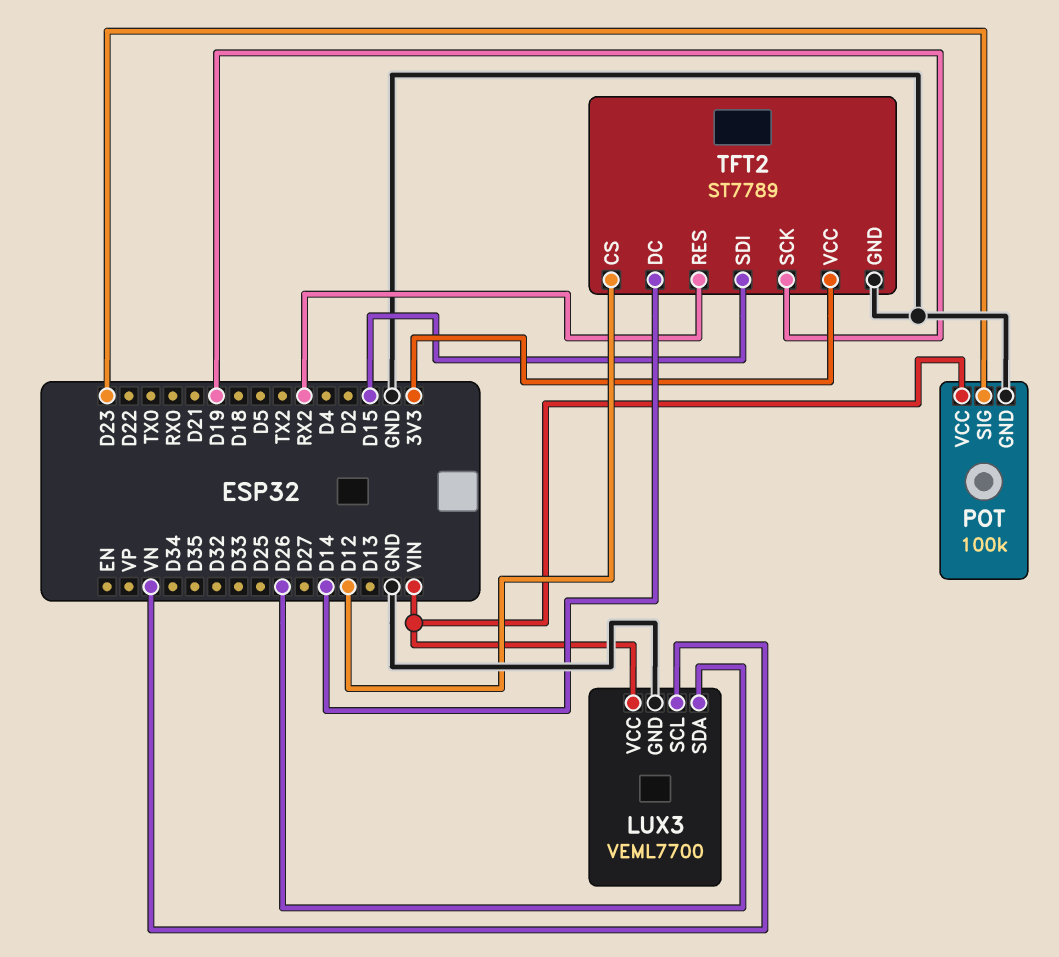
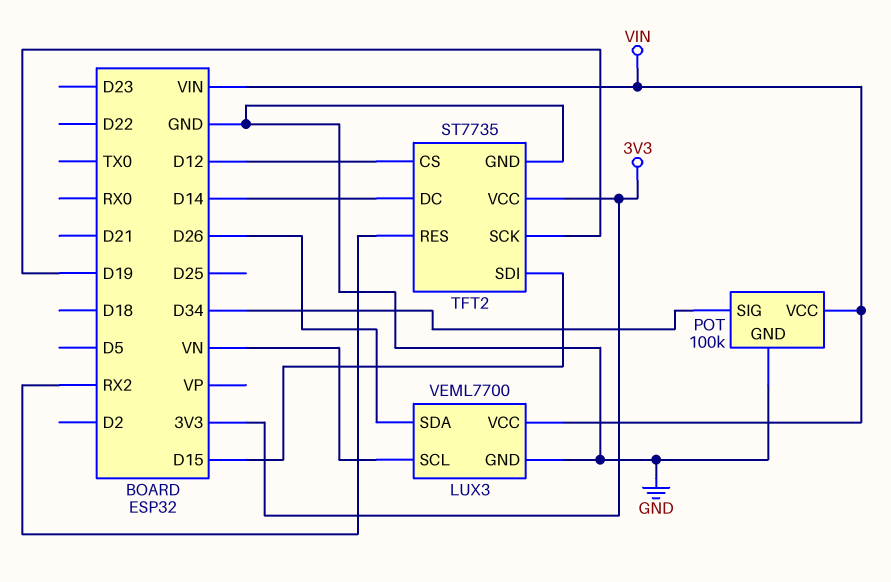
POT pin SIG: D23 -> D34
TFT2: ST7789 -> ST7735

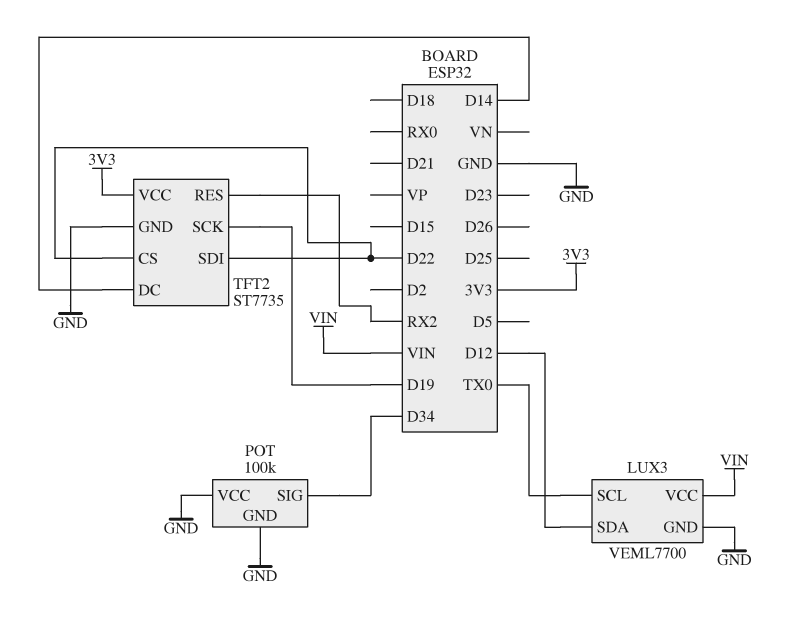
LUX3 pin SCL: VN -> TX0
LUX3 pin SDA: D26 -> D12
POT pin VCC: VIN -> GND
TFT2 pin CS: D12 -> D22
TFT2 pin SDI: D15 -> D22

